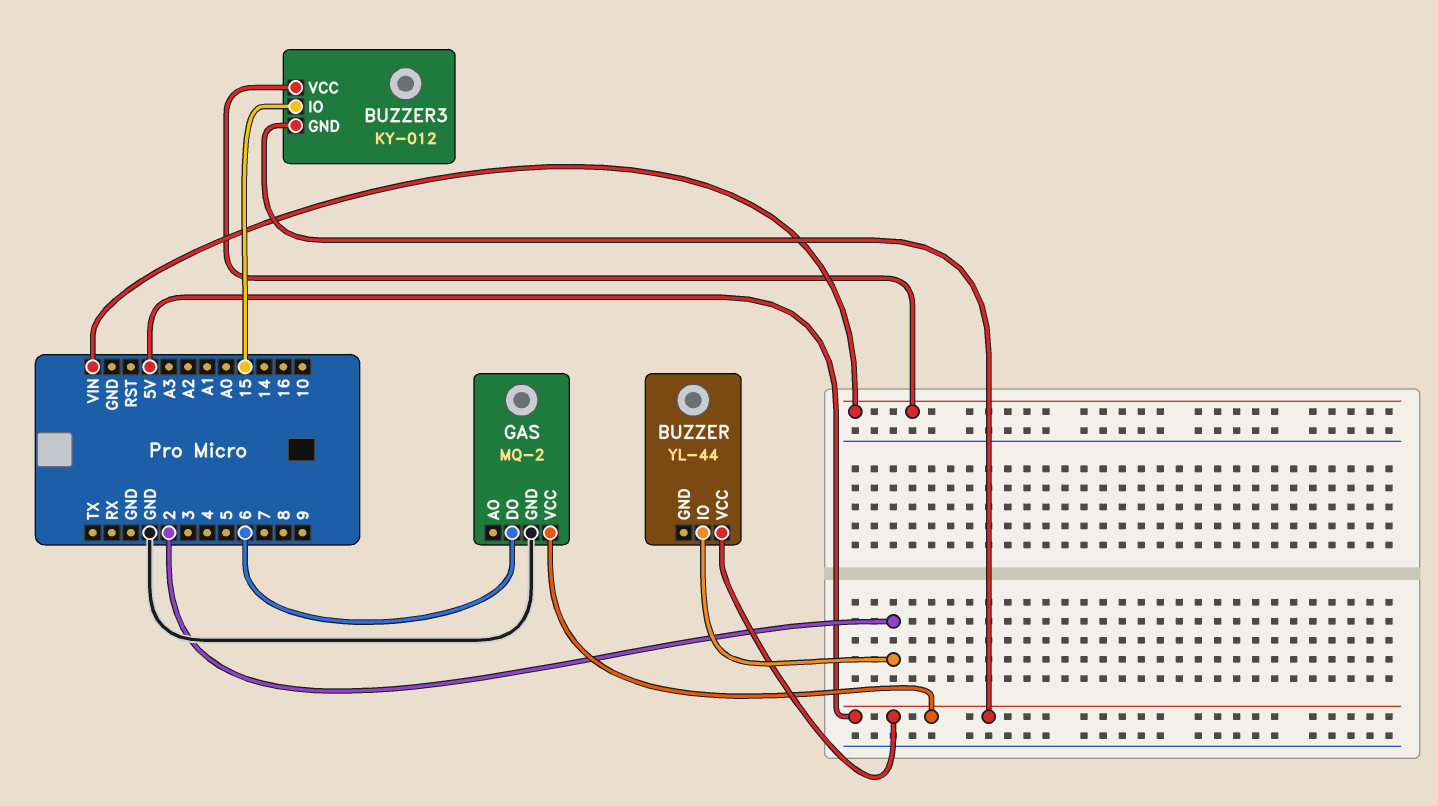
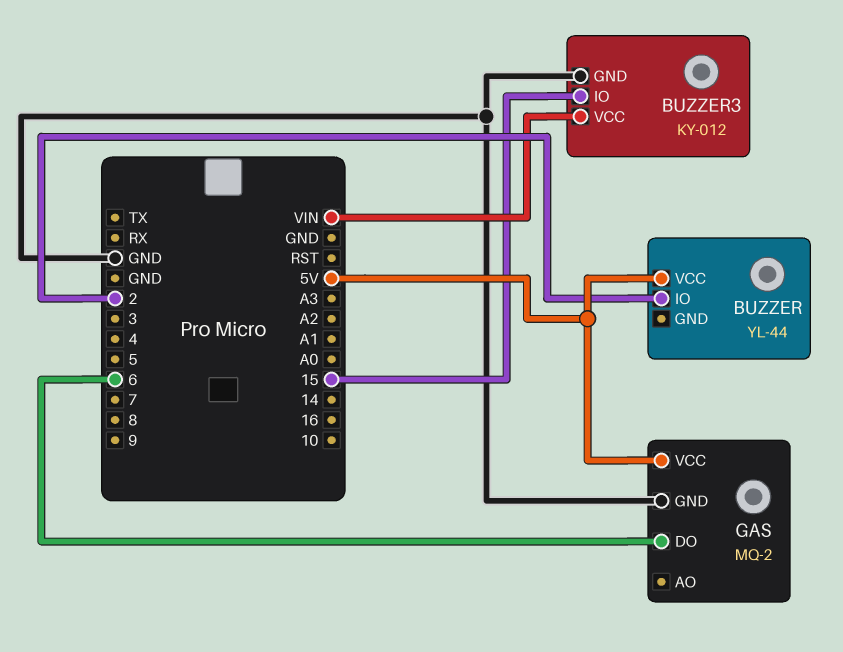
BUZZER3 pin GND: 5V -> GND

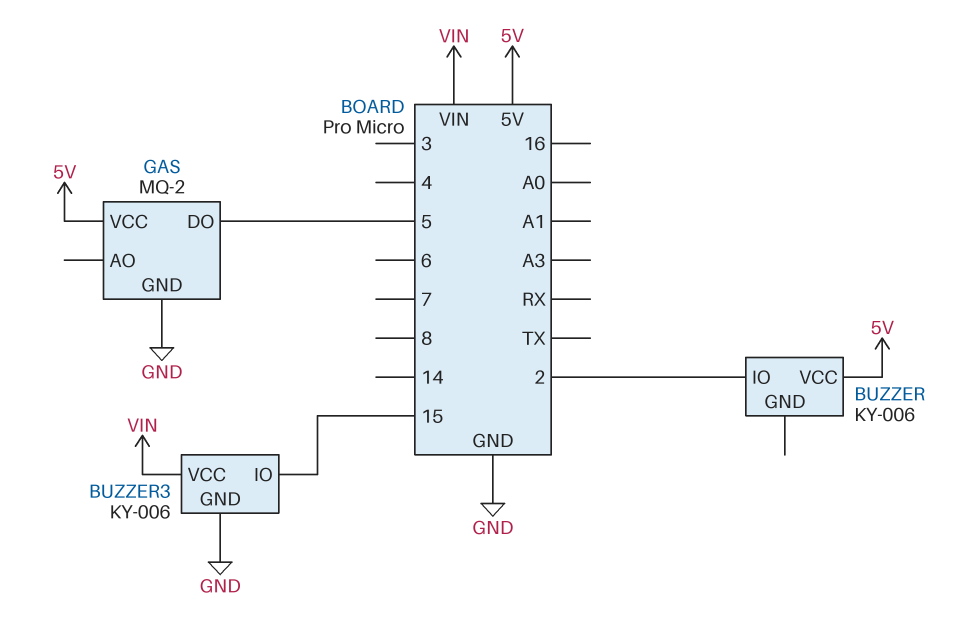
BUZZER: YL-44 -> KY-006
BUZZER3: KY-012 -> KY-006
GAS pin DO: 6 -> 5

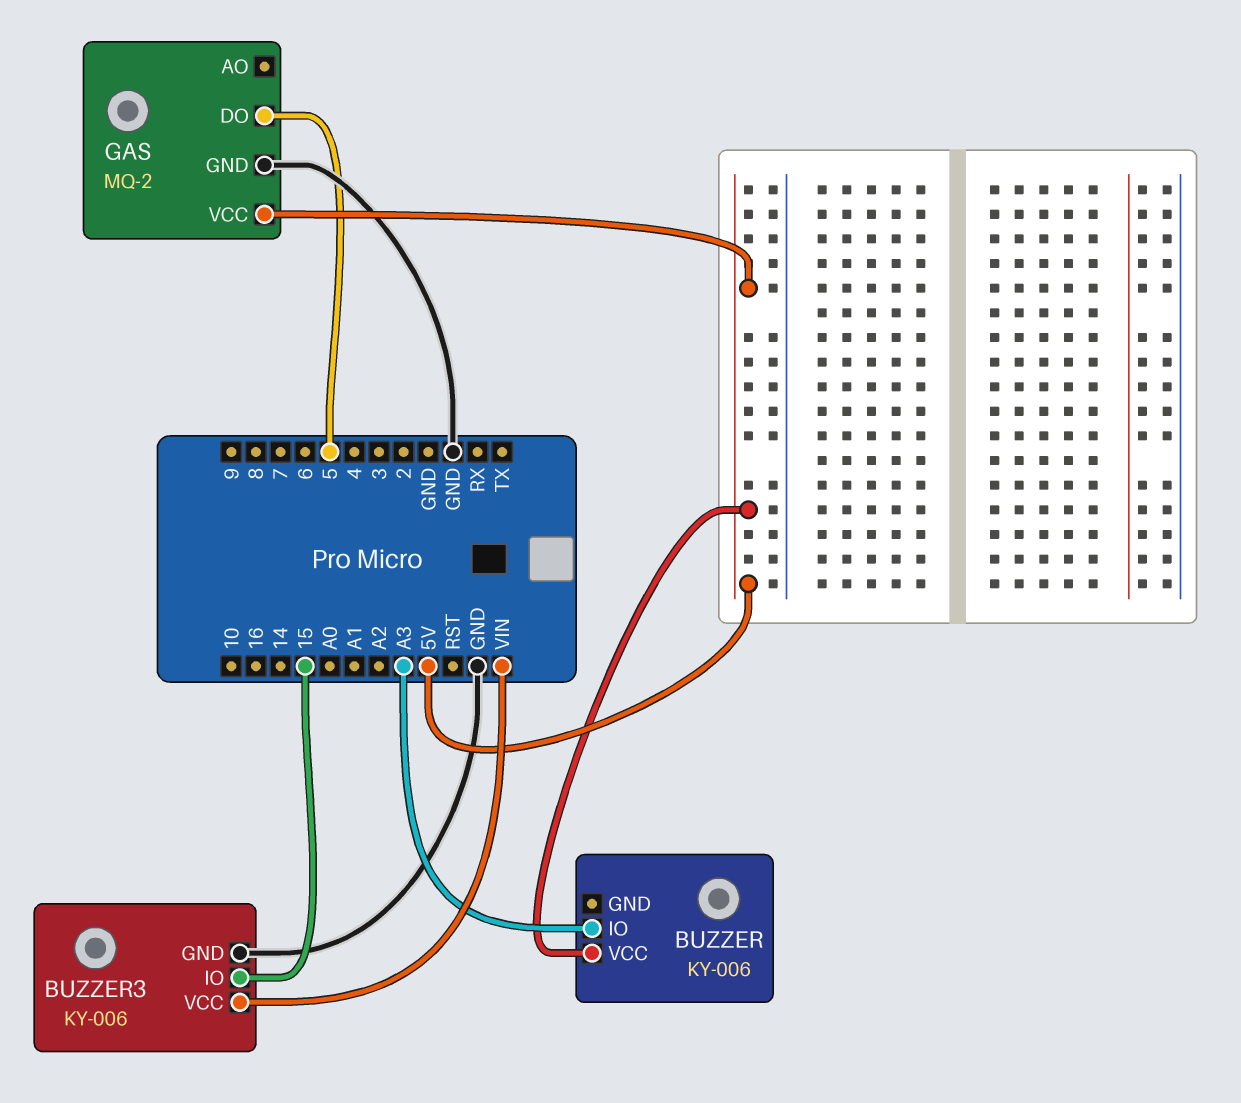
BUZZER pin IO: 2 -> A3

